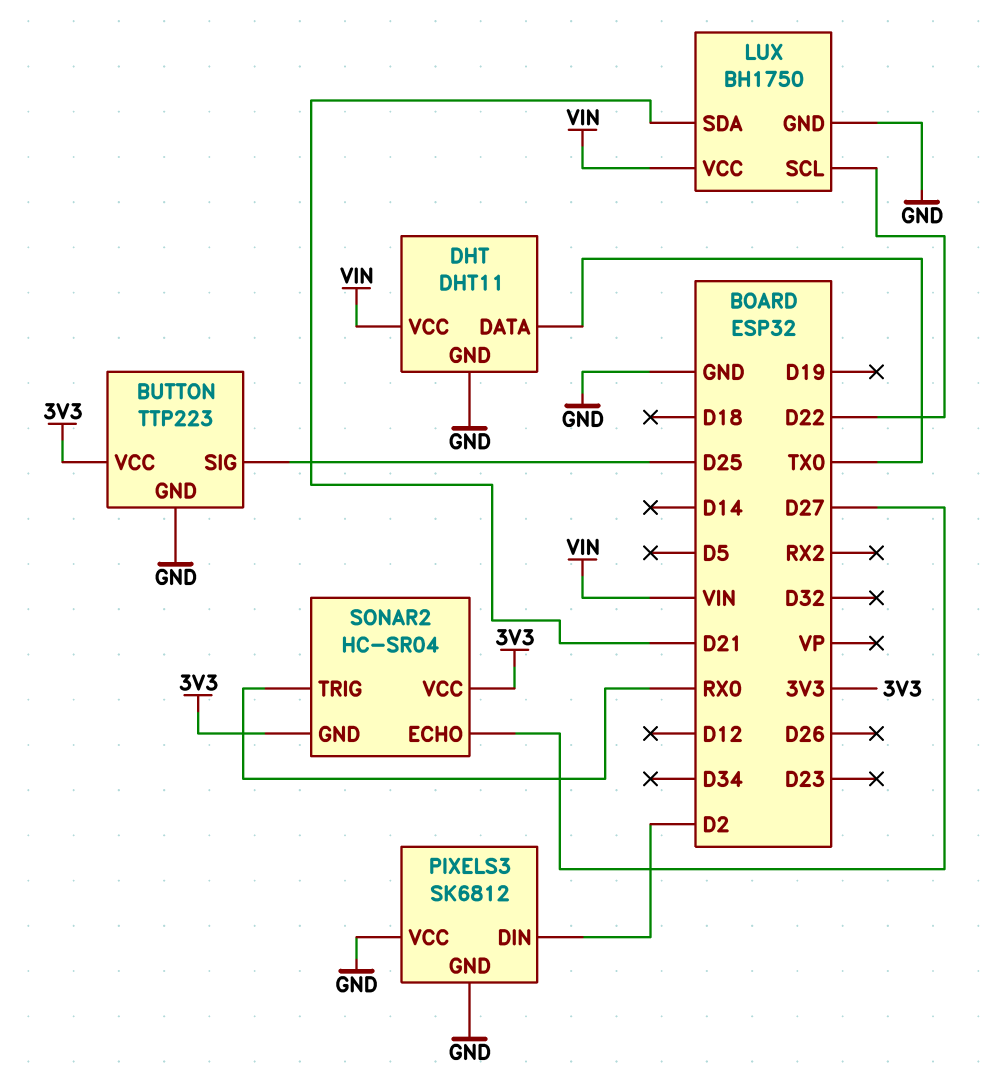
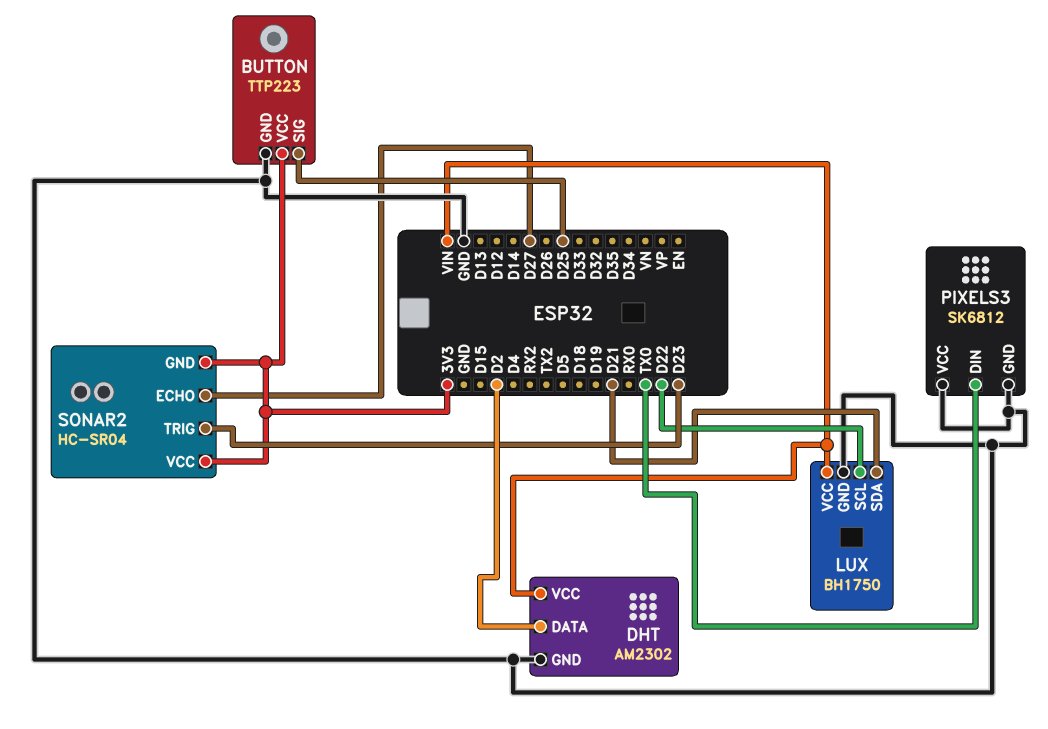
DHT: DHT11 -> AM2302
DHT pin DATA: TX0 -> D2
PIXELS3 pin DIN: D2 -> TX0
SONAR2 pin TRIG: RX0 -> D23

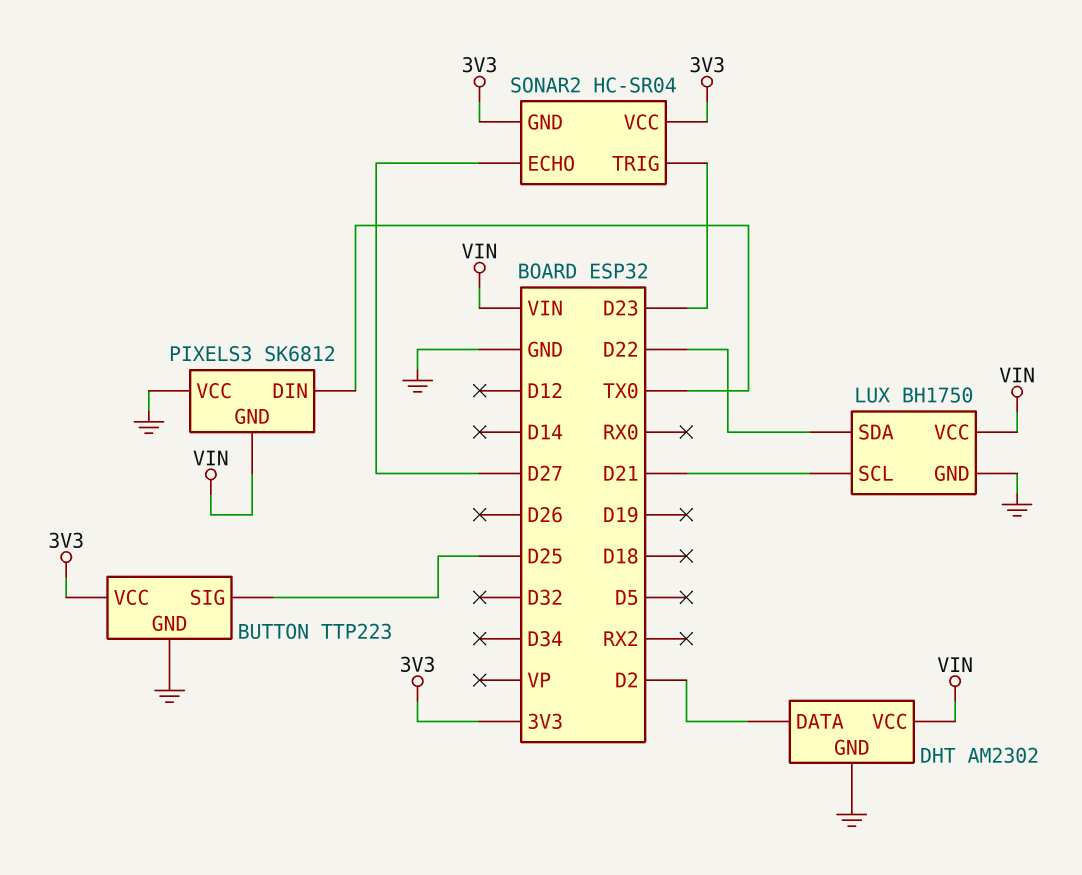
LUX pin SCL: D22 -> D21
LUX pin SDA: D21 -> D22
PIXELS3 pin GND: GND -> VIN

